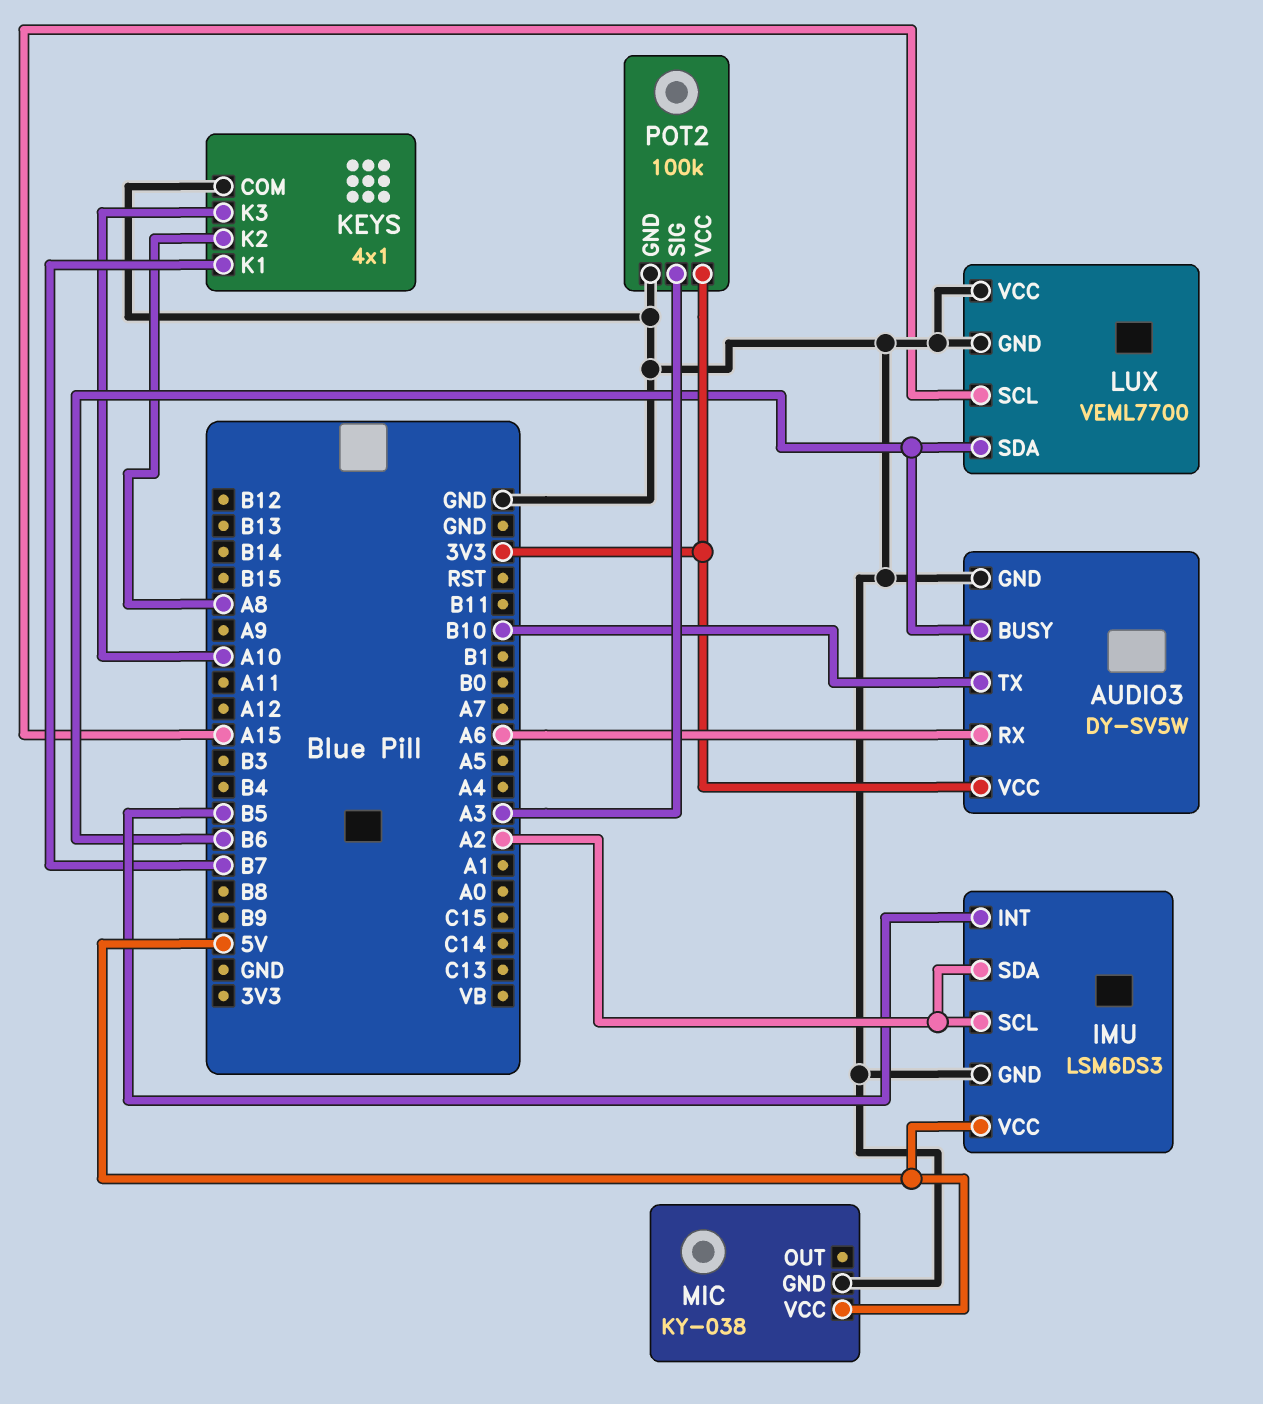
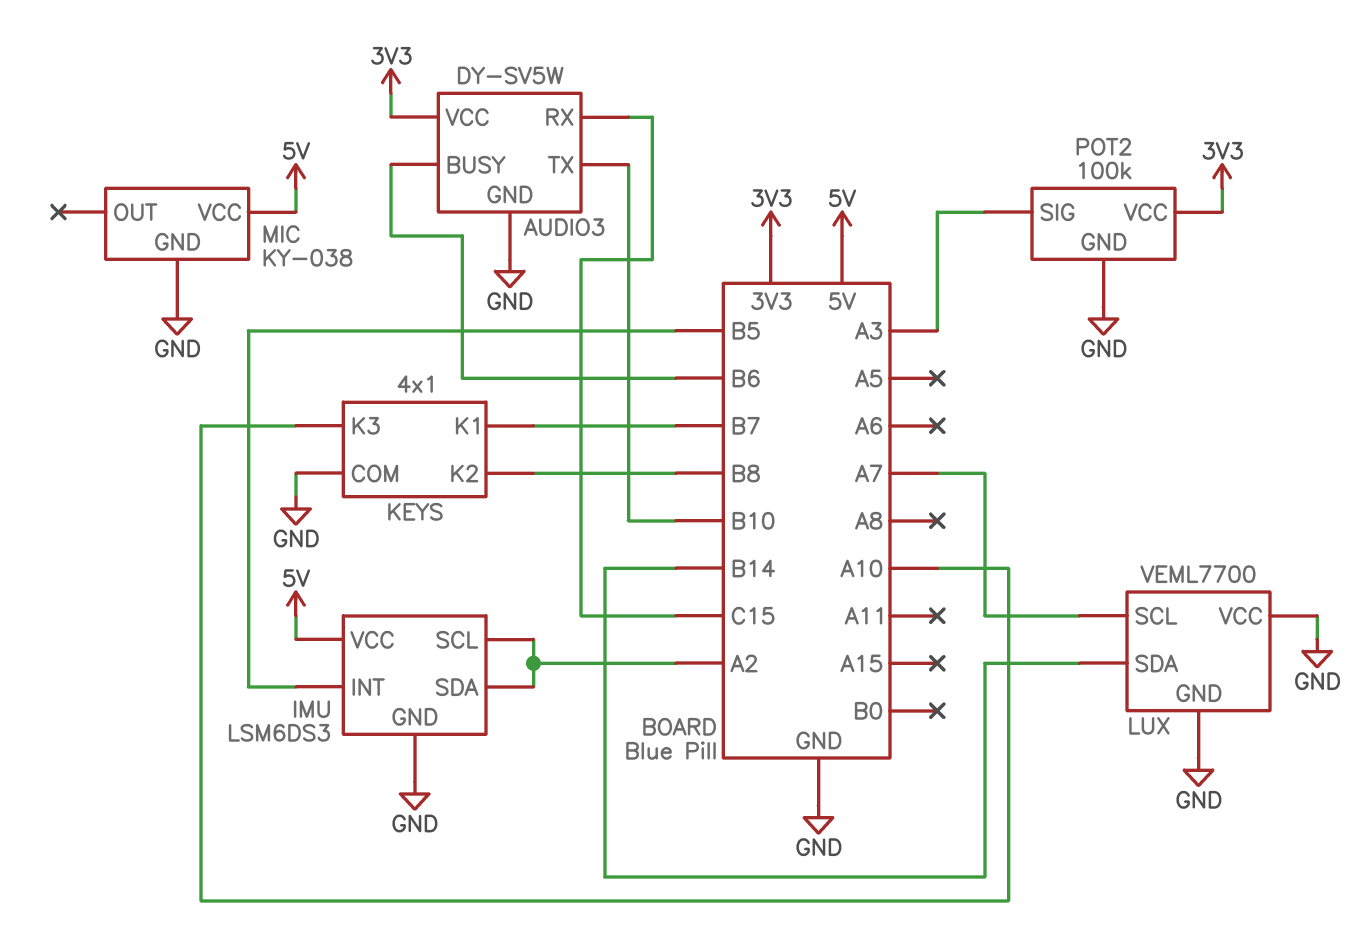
AUDIO3 pin RX: A6 -> C15
KEYS pin K2: A8 -> B8
LUX pin SCL: A15 -> A7
LUX pin SDA: B6 -> B14

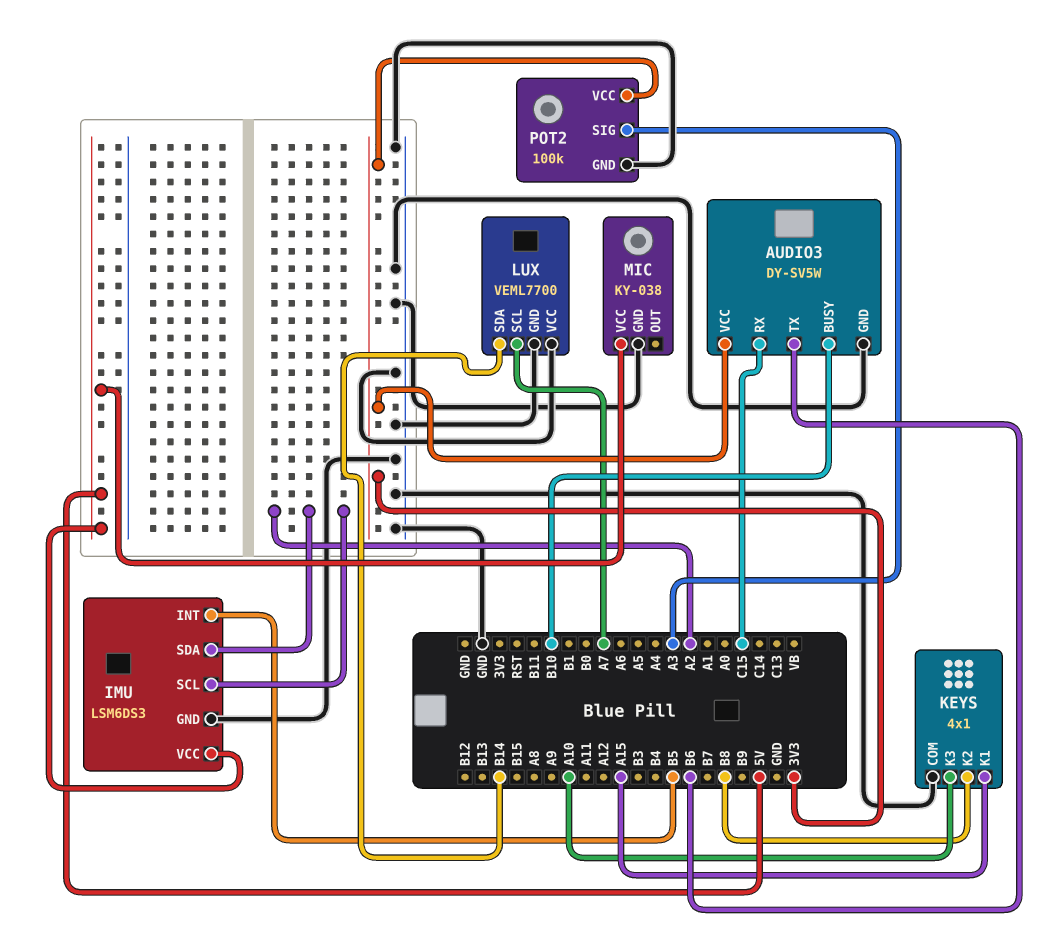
AUDIO3 pin BUSY: B6 -> B10
AUDIO3 pin TX: B10 -> B6
KEYS pin K1: B7 -> A15

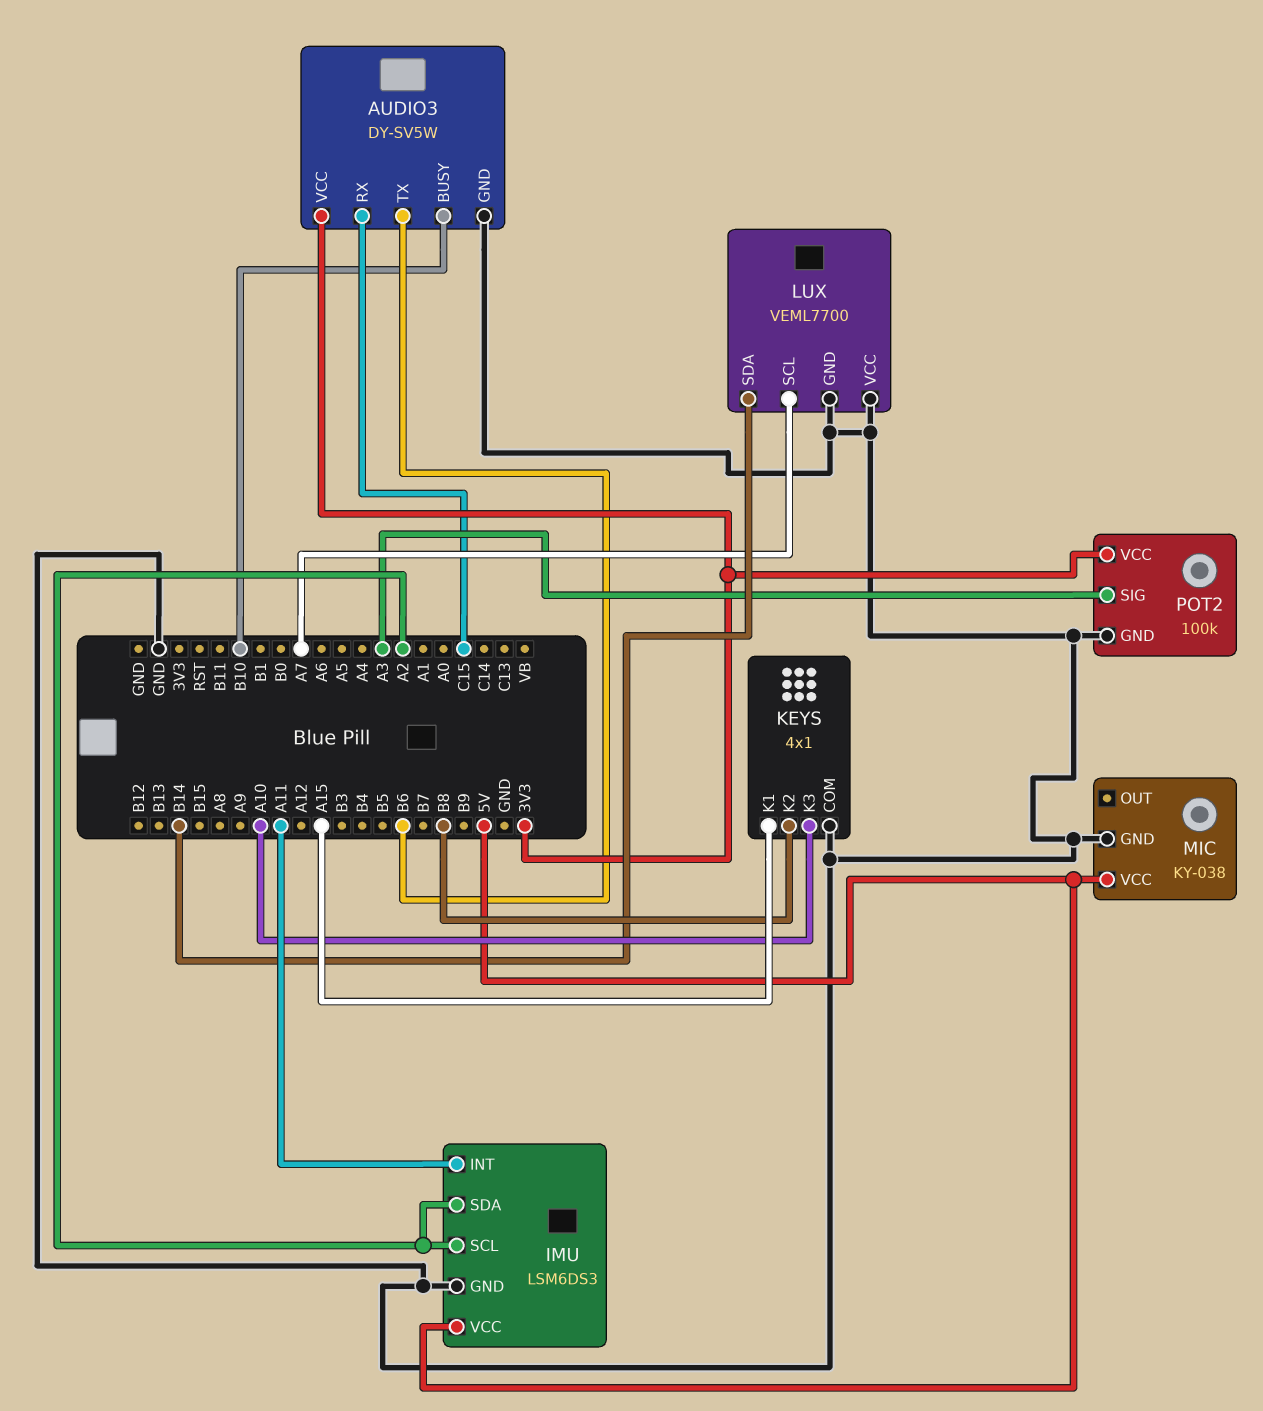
IMU pin INT: B5 -> A11

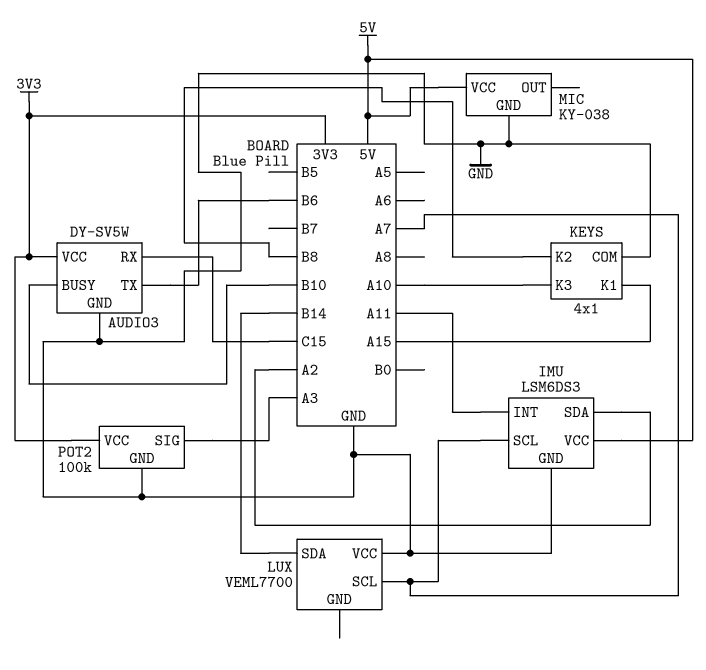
IMU pin SCL: A2 -> A7
LUX pin GND: GND -> none

